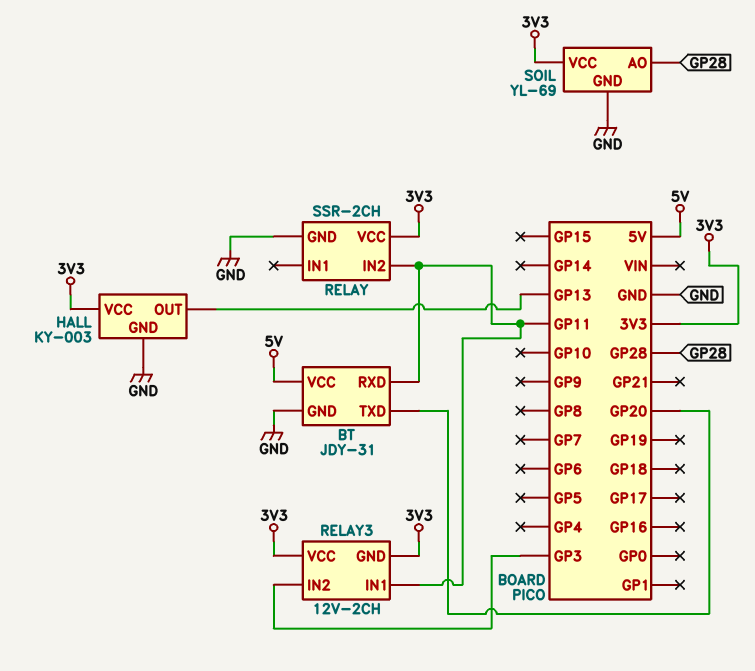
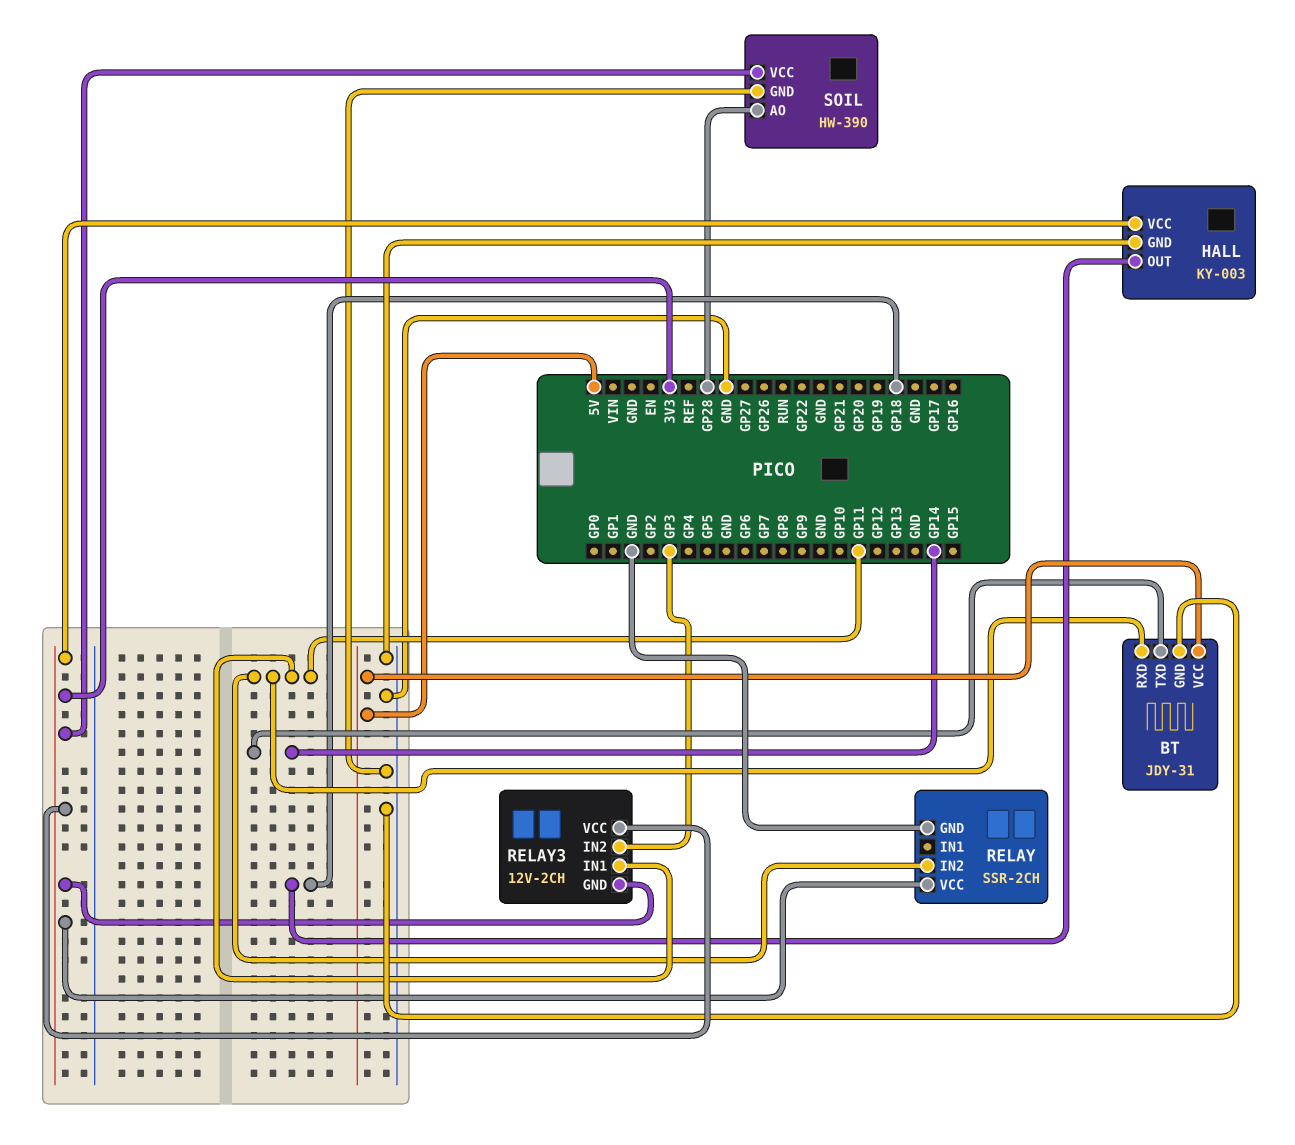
BT pin TXD: GP20 -> GP14
HALL pin OUT: GP13 -> GP18
SOIL: YL-69 -> HW-390

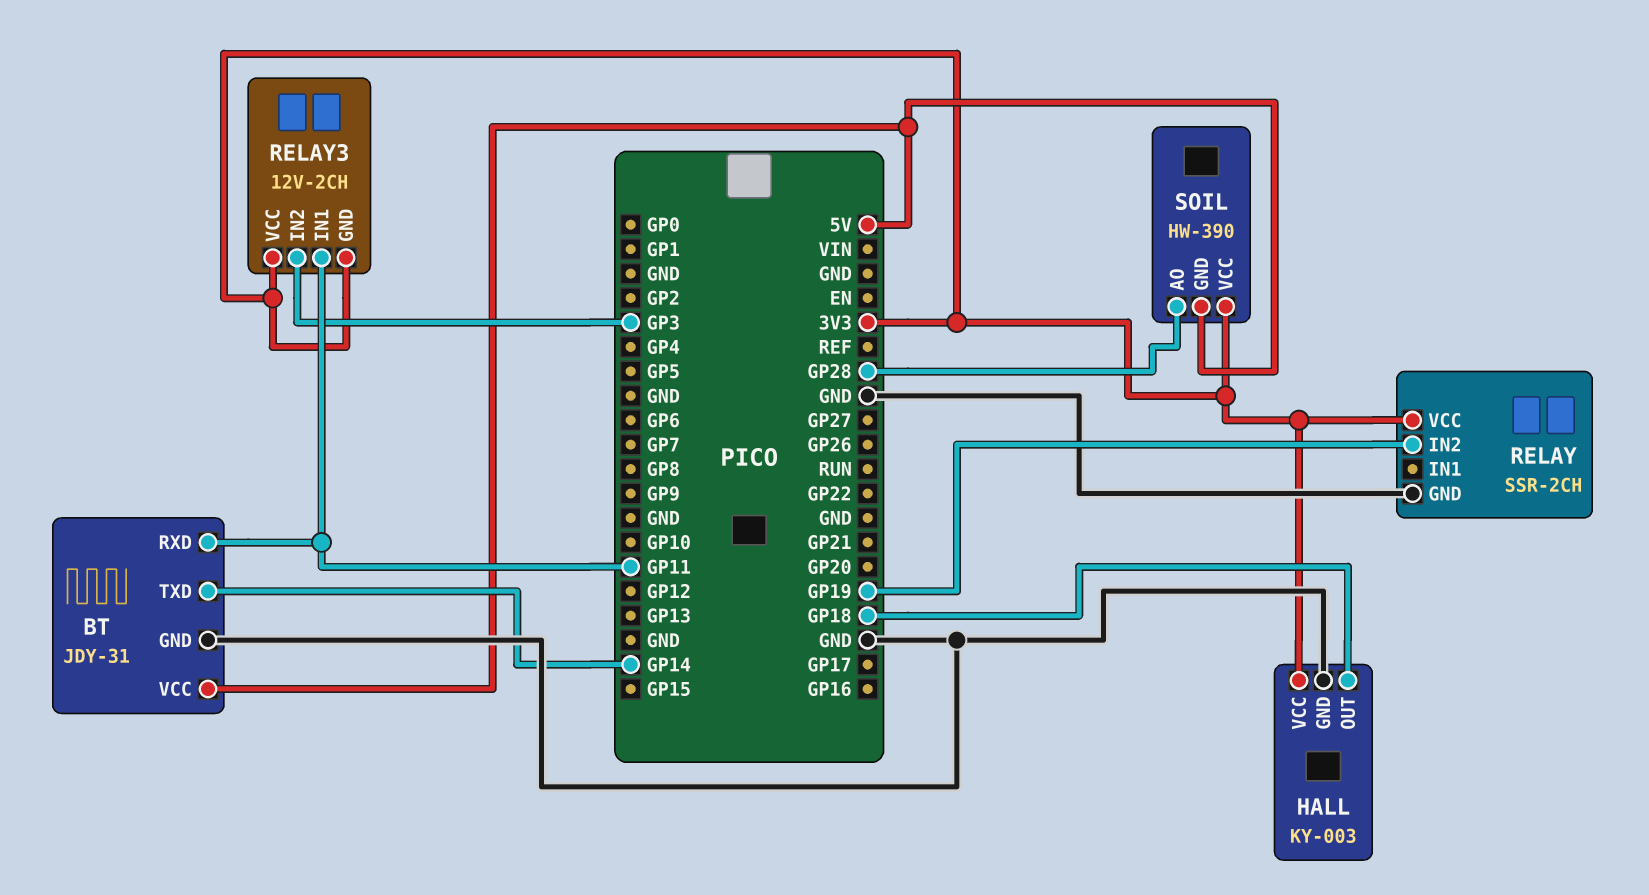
RELAY pin IN2: GP11 -> GP19
SOIL pin GND: GND -> 5V

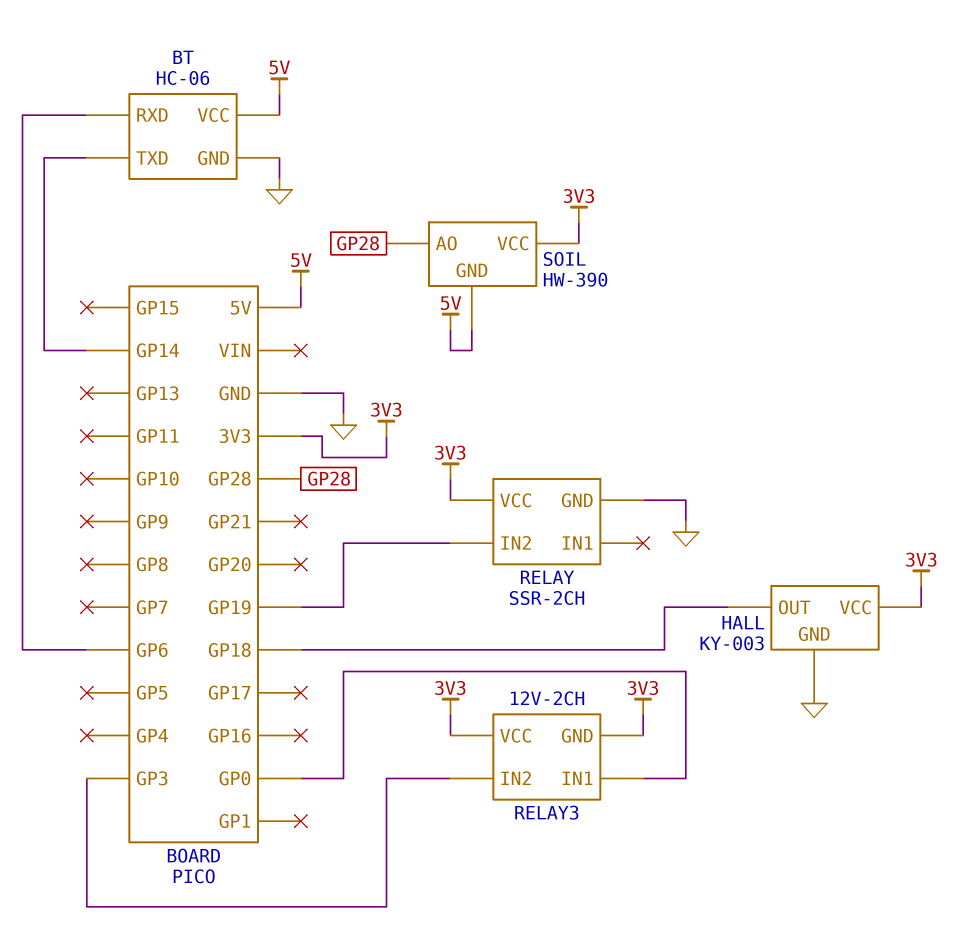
BT: JDY-31 -> HC-06
BT pin RXD: GP11 -> GP6
RELAY3 pin IN1: GP11 -> GP0

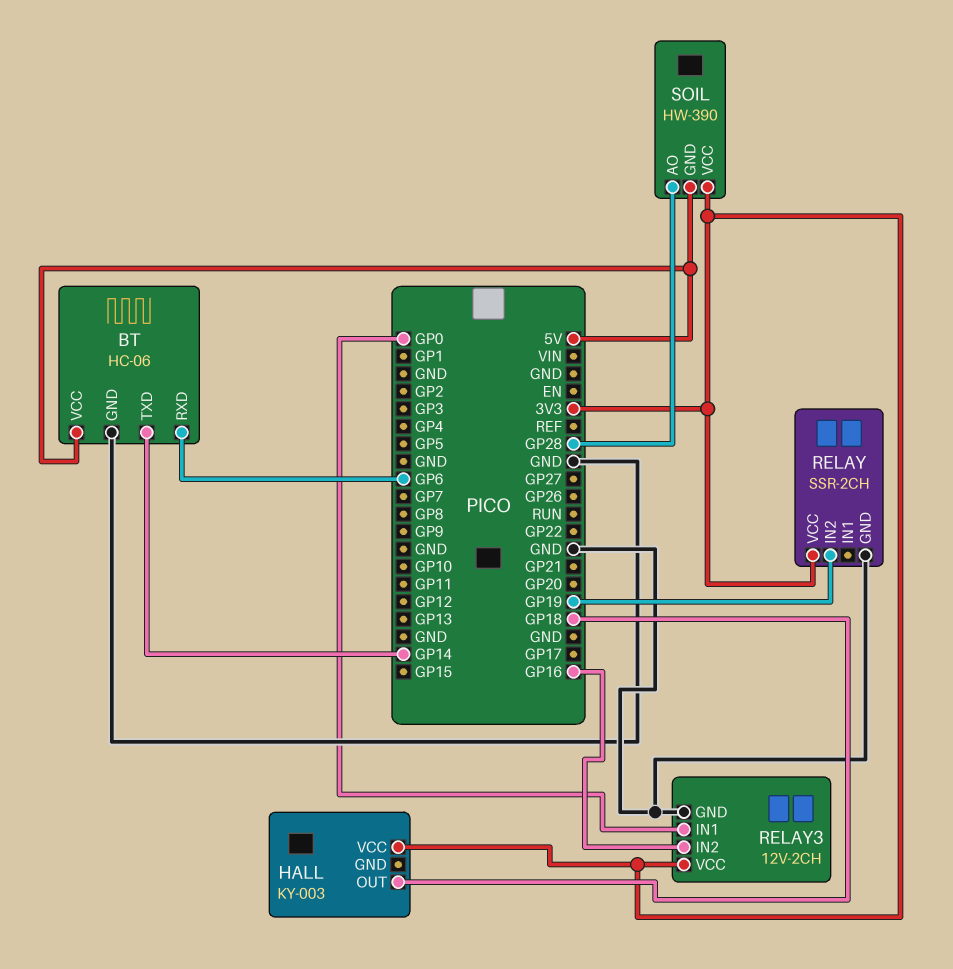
HALL pin GND: GND -> none
RELAY3 pin GND: 3V3 -> GND
RELAY3 pin IN2: GP3 -> GP16

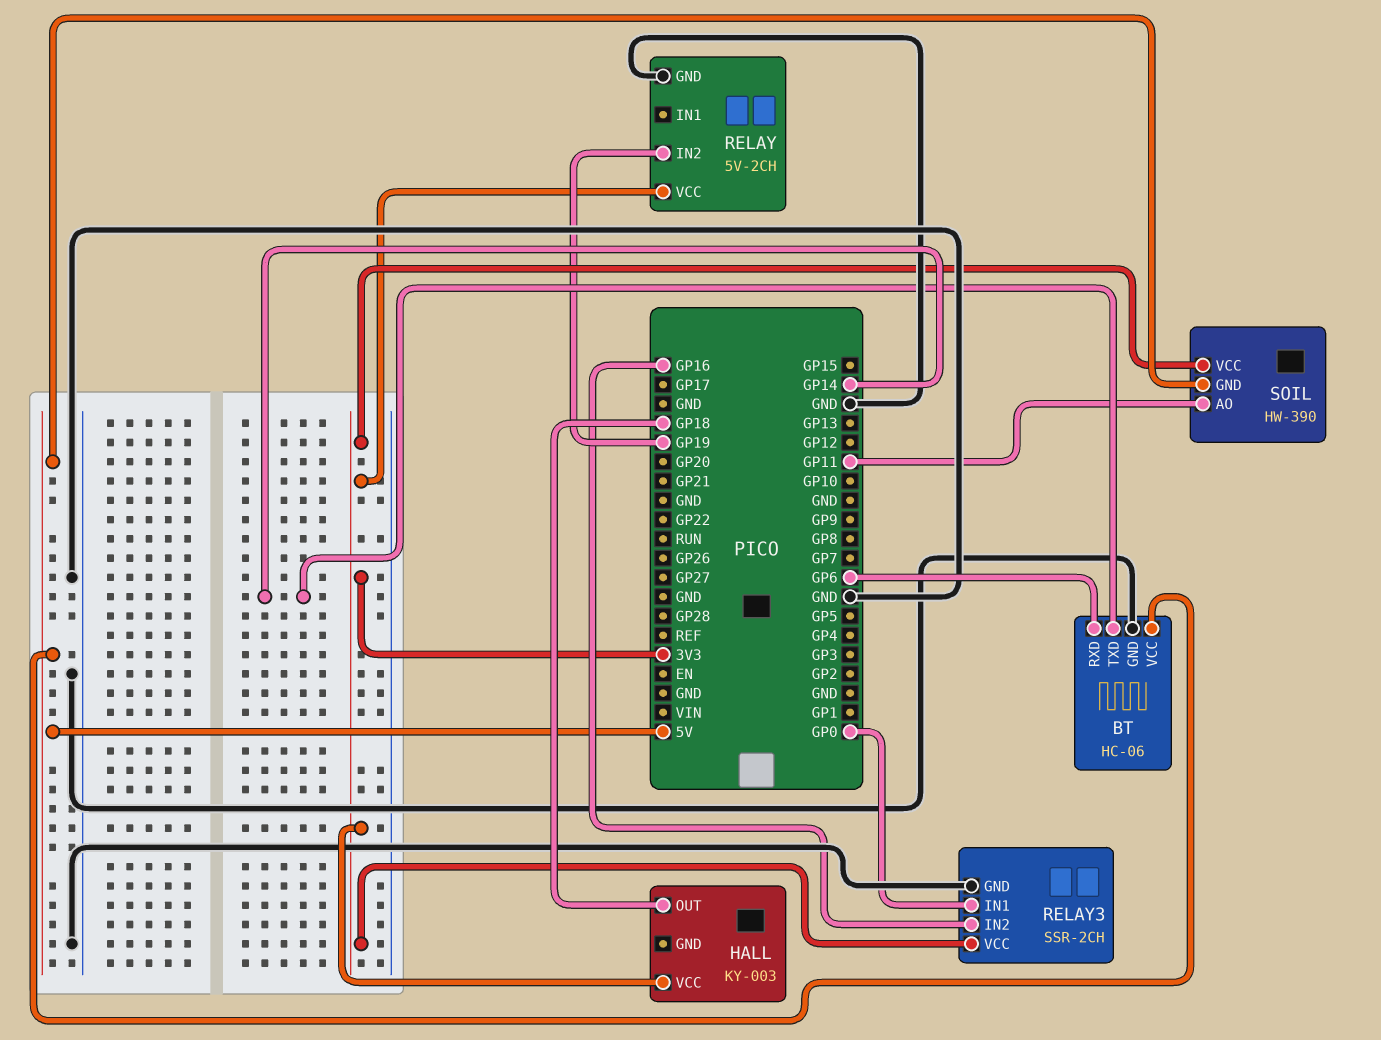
RELAY: SSR-2CH -> 5V-2CH
RELAY3: 12V-2CH -> SSR-2CH
SOIL pin AO: GP28 -> GP11

